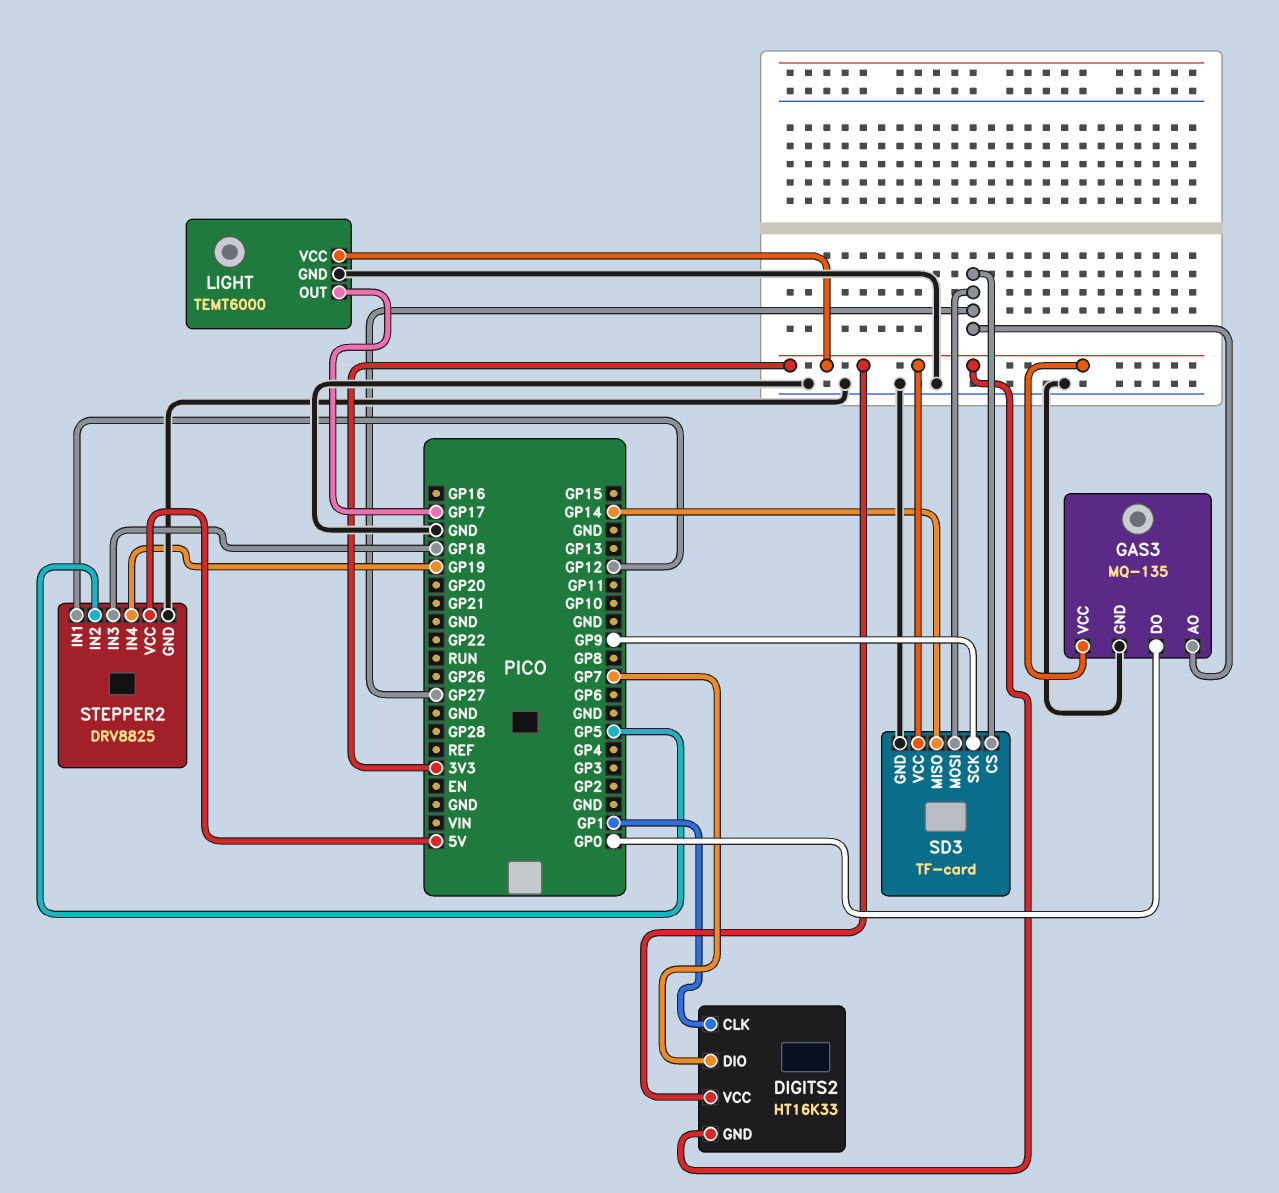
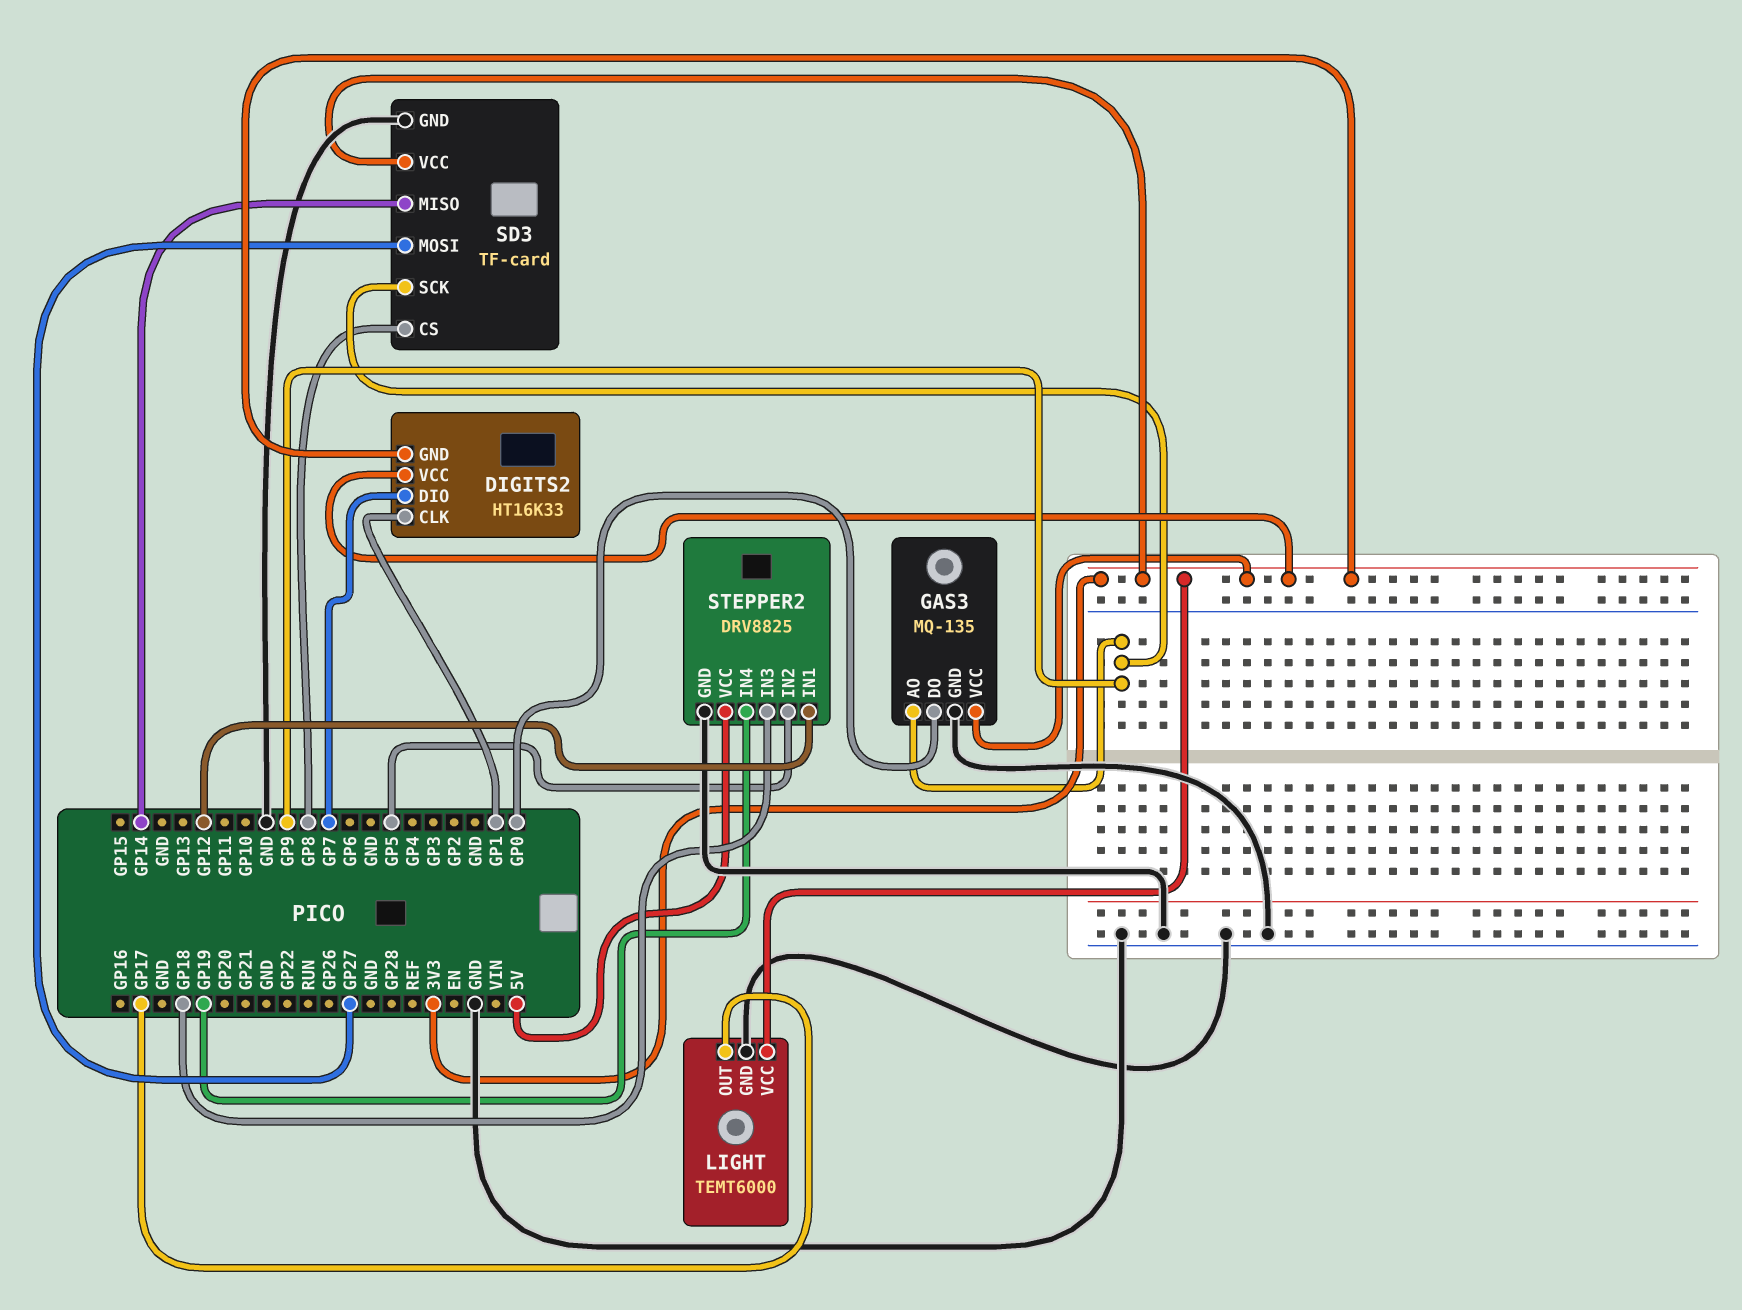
GAS3 pin AO: GP27 -> GP9
SD3 pin CS: GP27 -> GP8

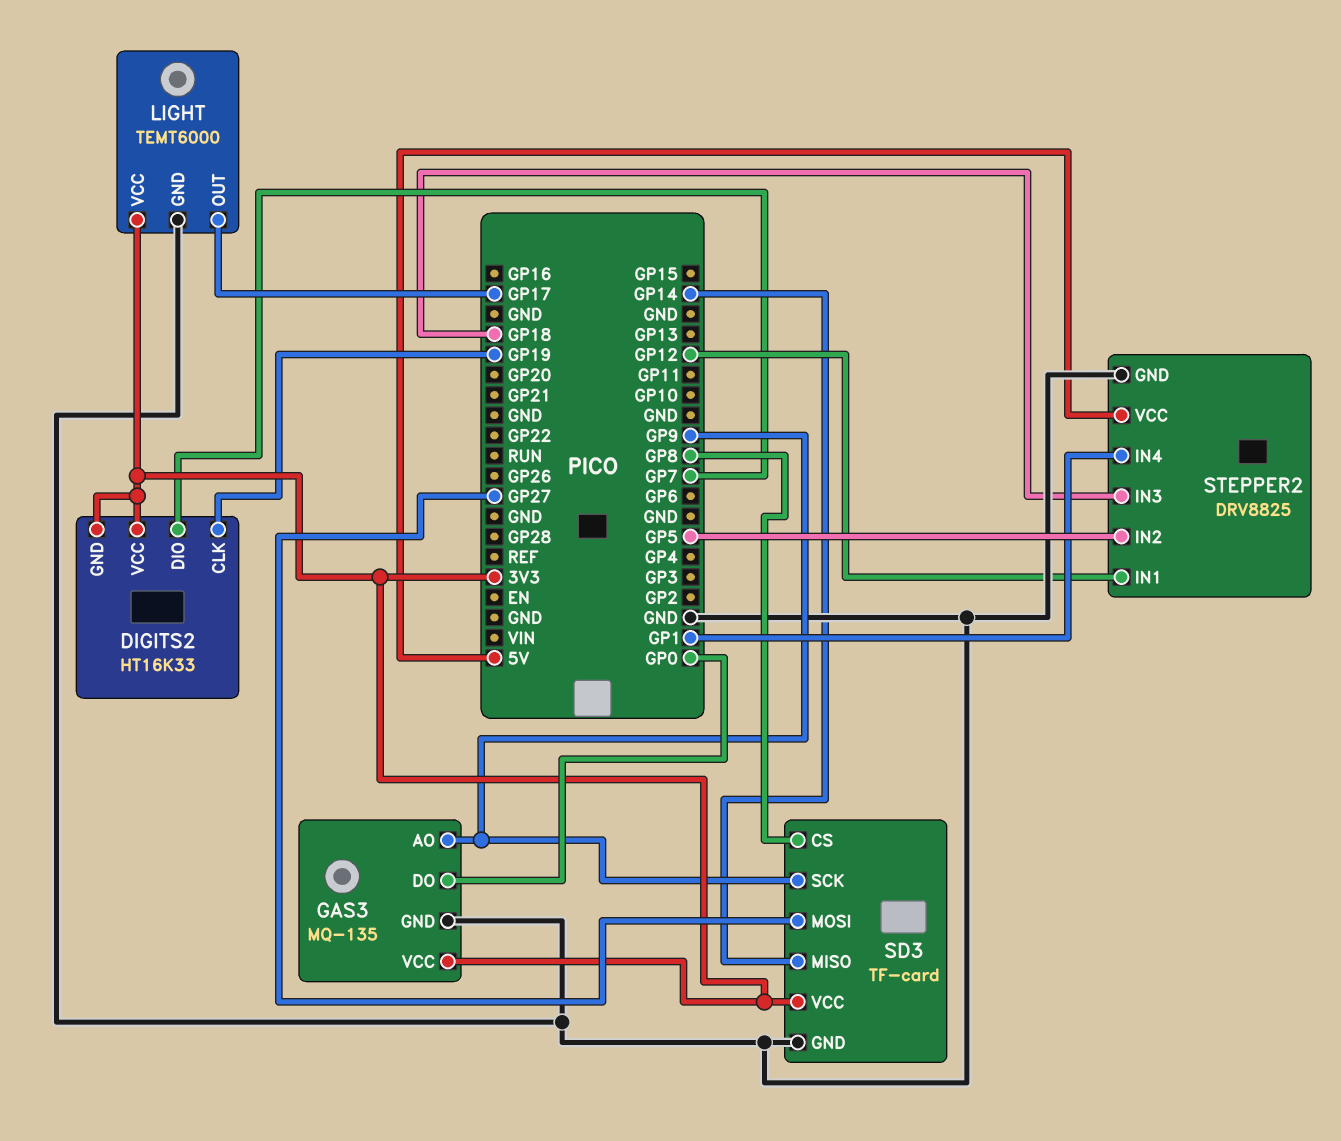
DIGITS2 pin CLK: GP1 -> GP19
STEPPER2 pin IN4: GP19 -> GP1

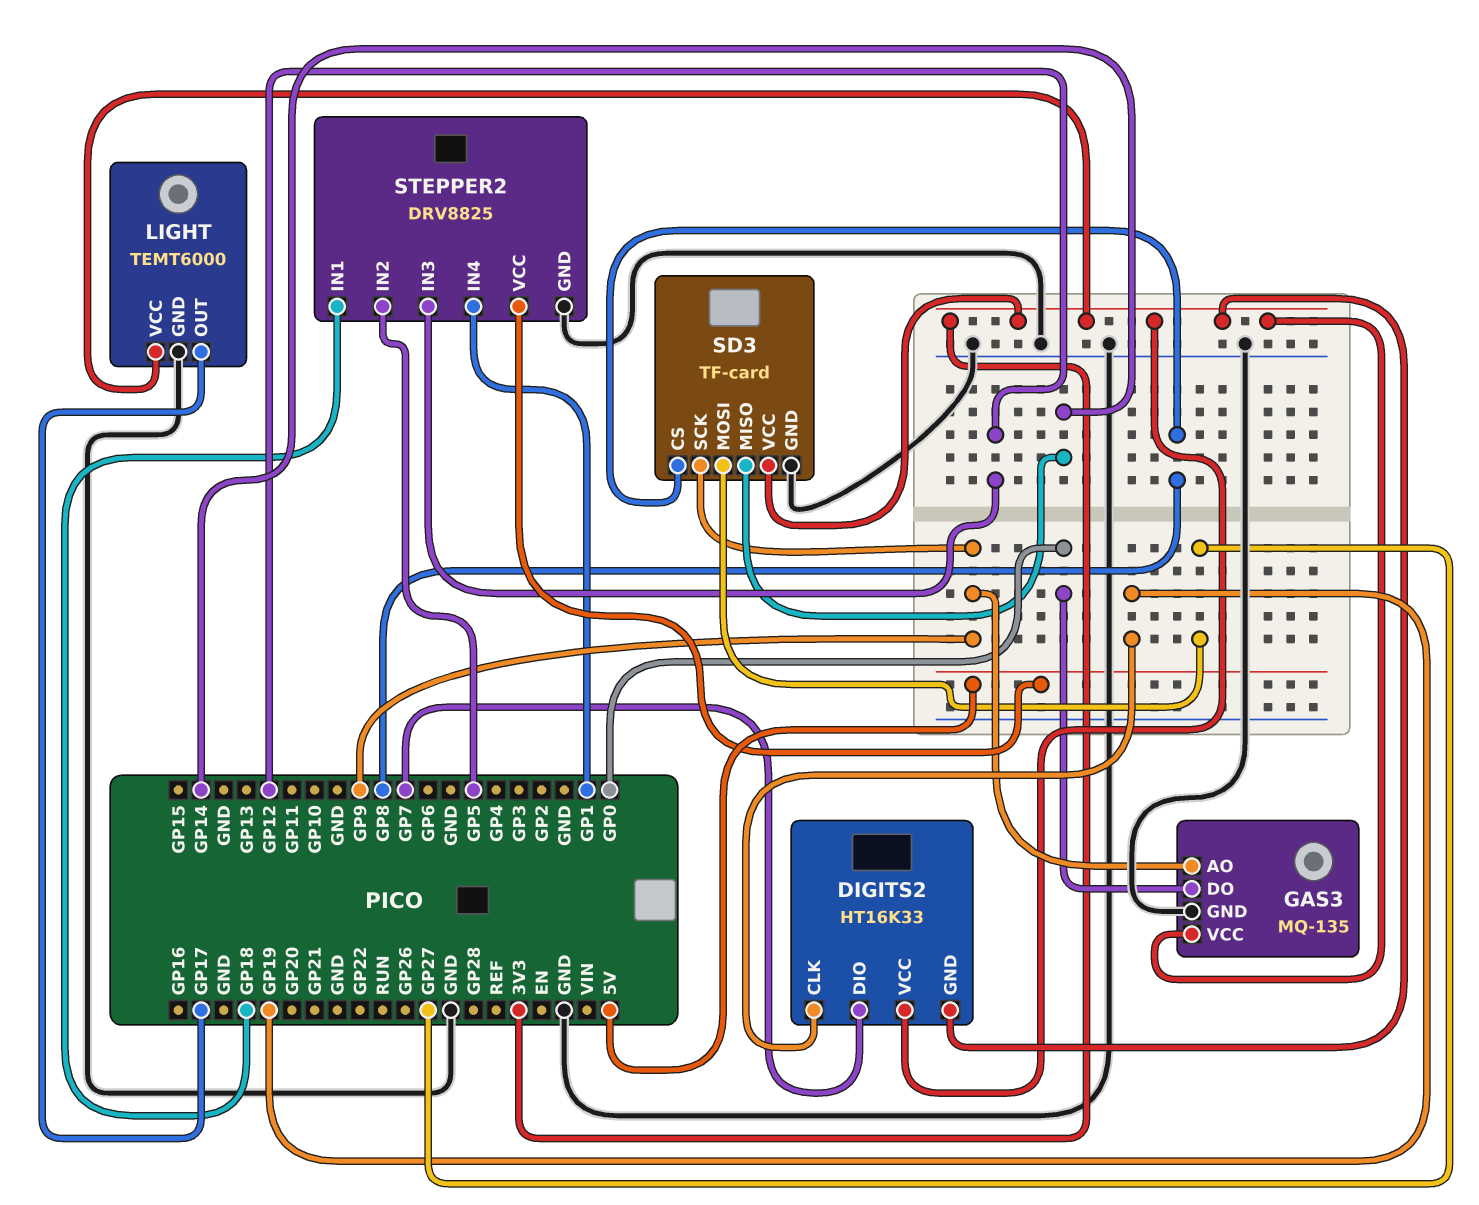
STEPPER2 pin IN1: GP12 -> GP18
STEPPER2 pin IN3: GP18 -> GP12

